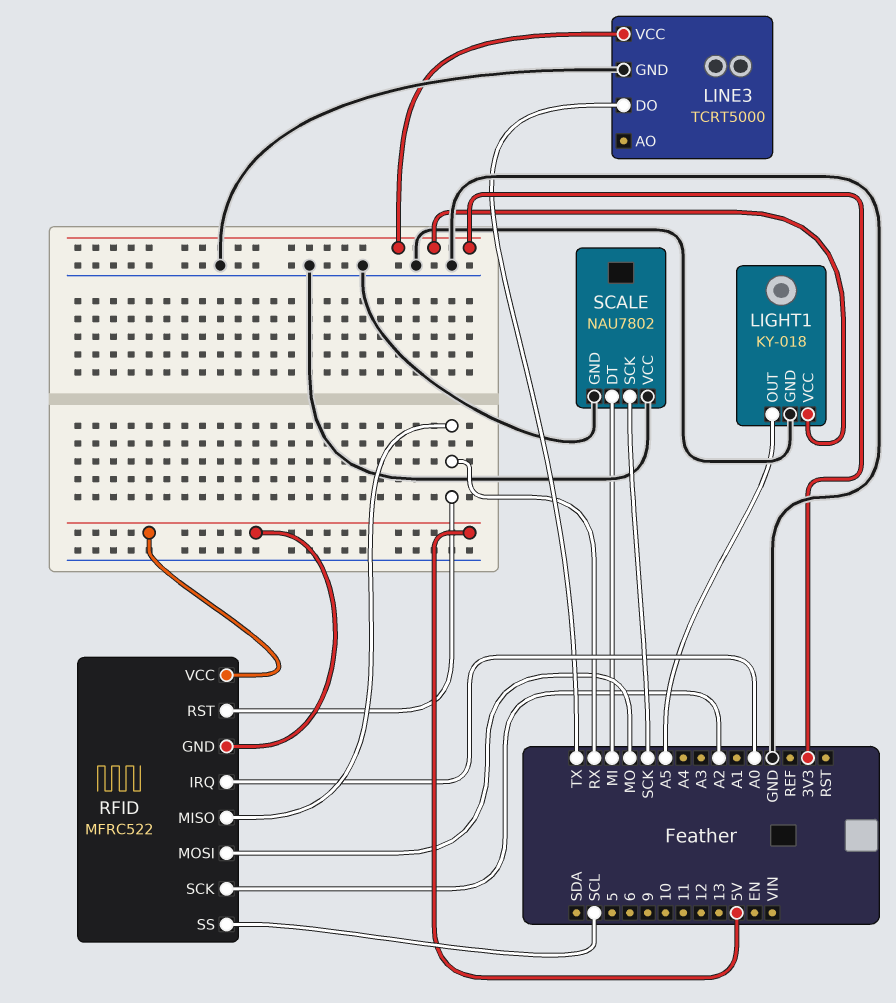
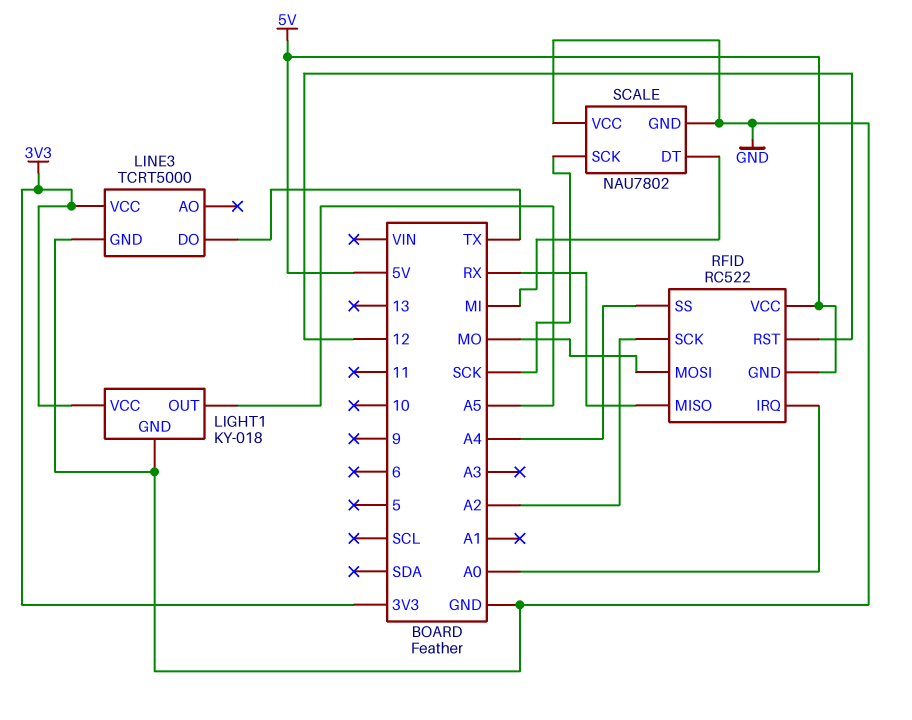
RFID: MFRC522 -> RC522
RFID pin RST: RX -> 12
RFID pin SS: SCL -> A4

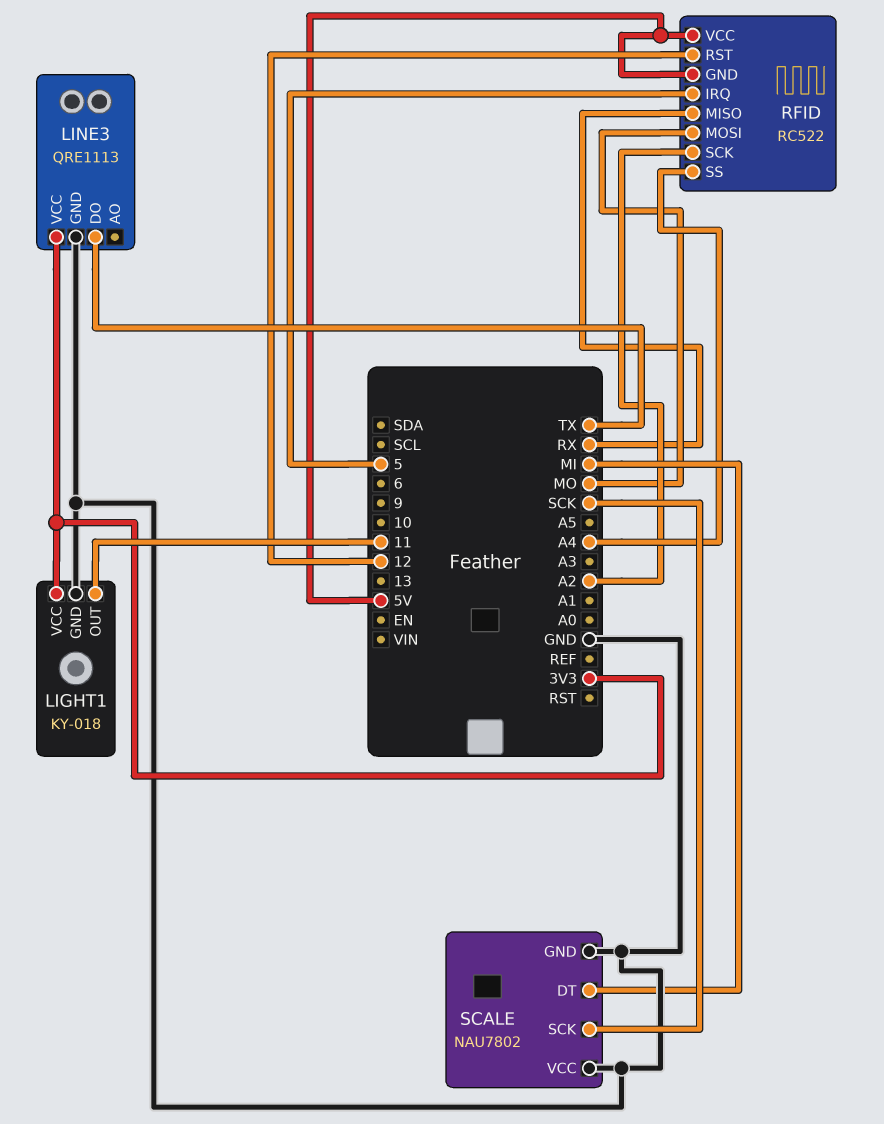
LIGHT1 pin OUT: A5 -> 11
LINE3: TCRT5000 -> QRE1113
RFID pin IRQ: A0 -> 5

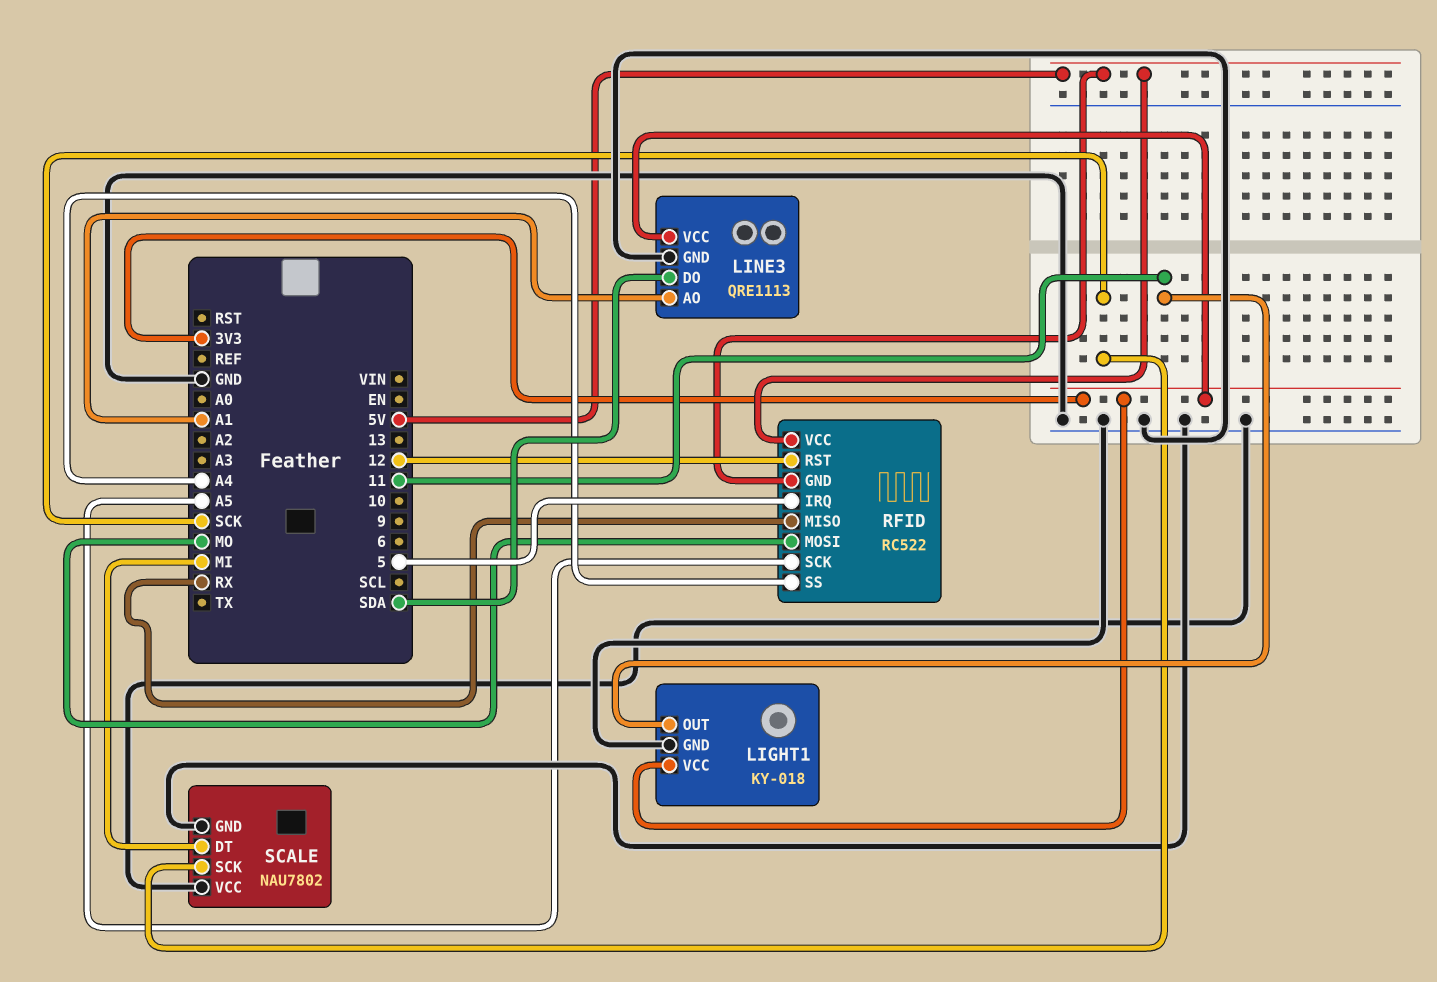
LINE3 pin AO: none -> A1
LINE3 pin DO: TX -> SDA
RFID pin SCK: A2 -> A5

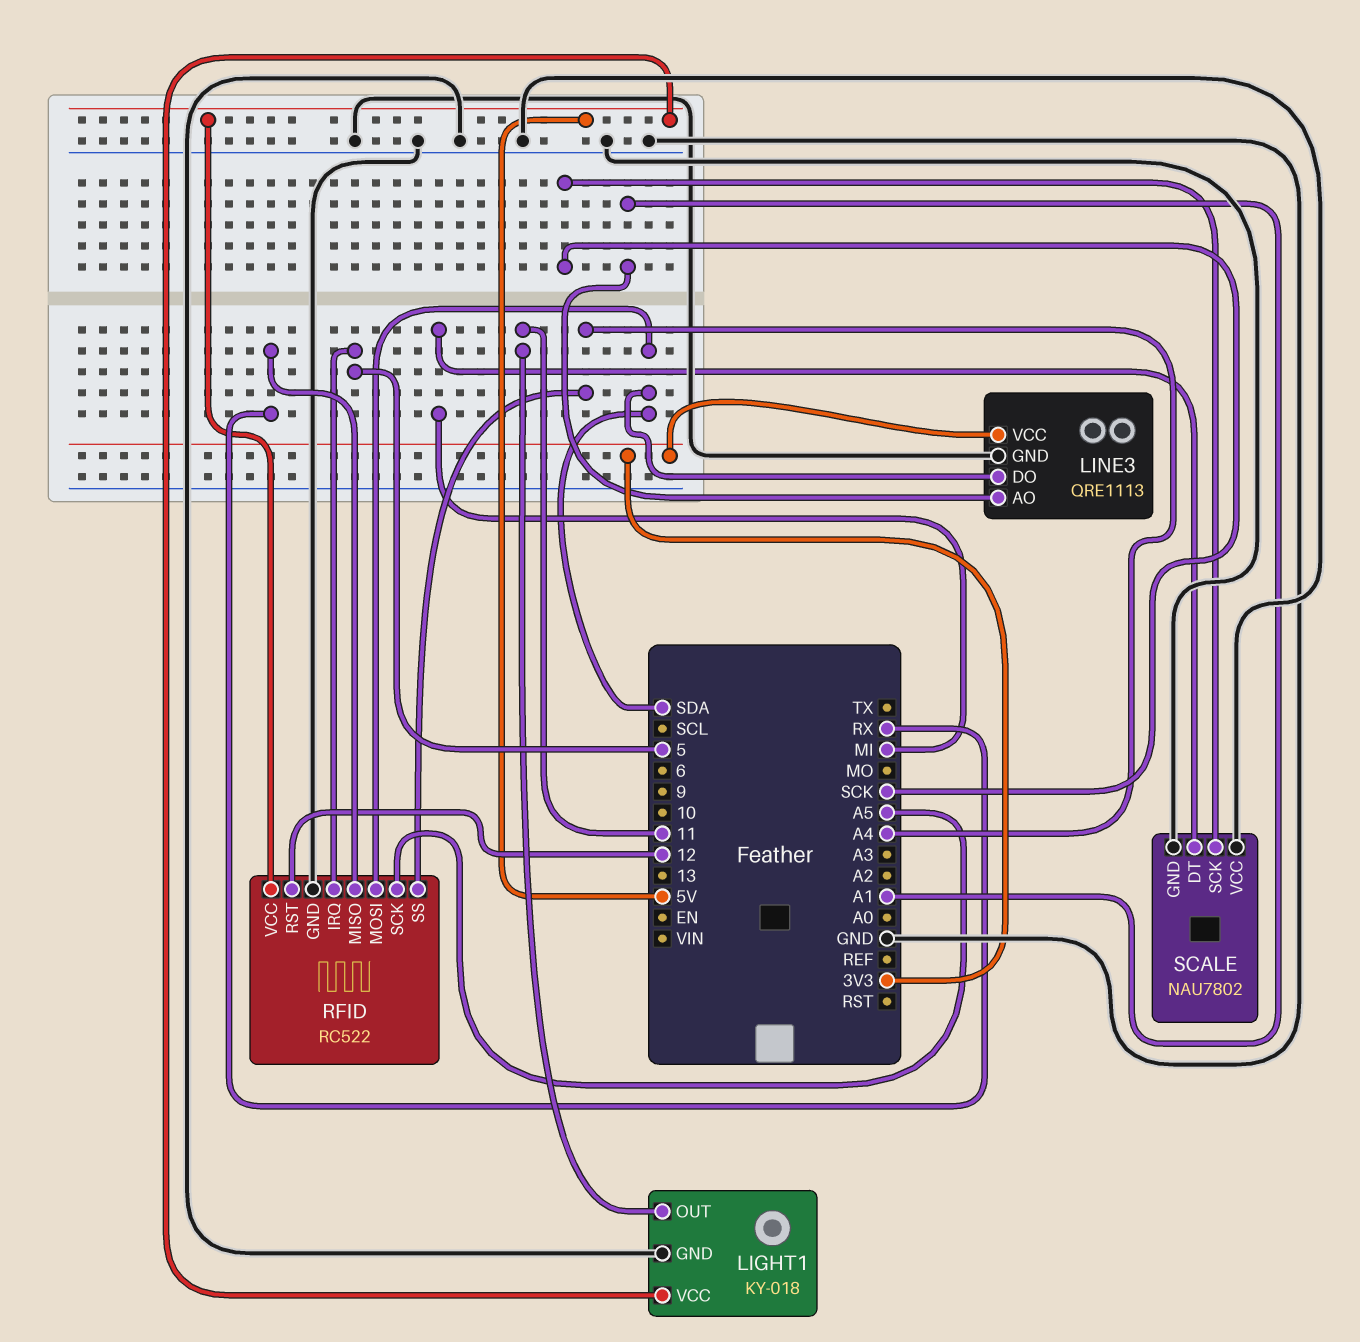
LIGHT1 pin VCC: 3V3 -> 5V
RFID pin GND: 5V -> GND
RFID pin MOSI: MO -> SDA

